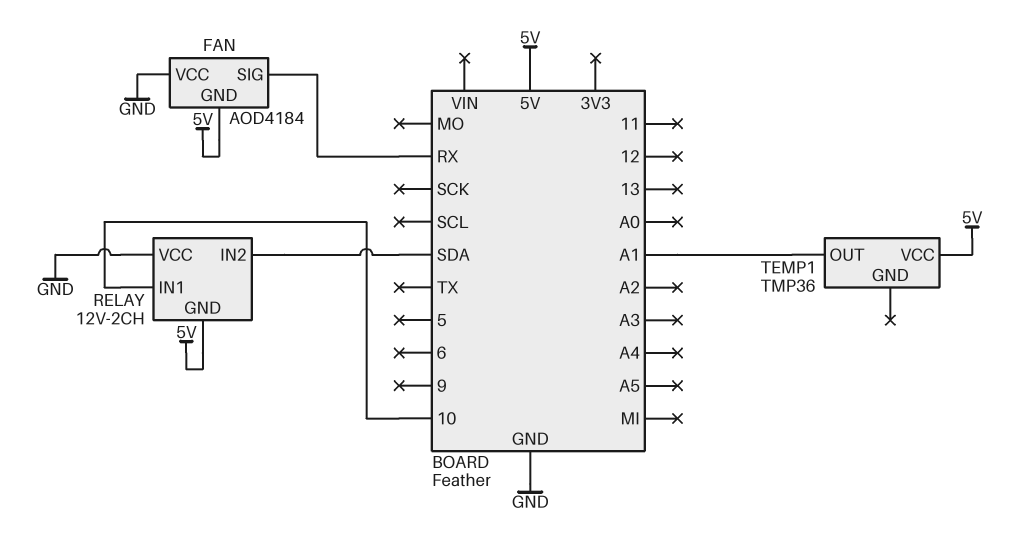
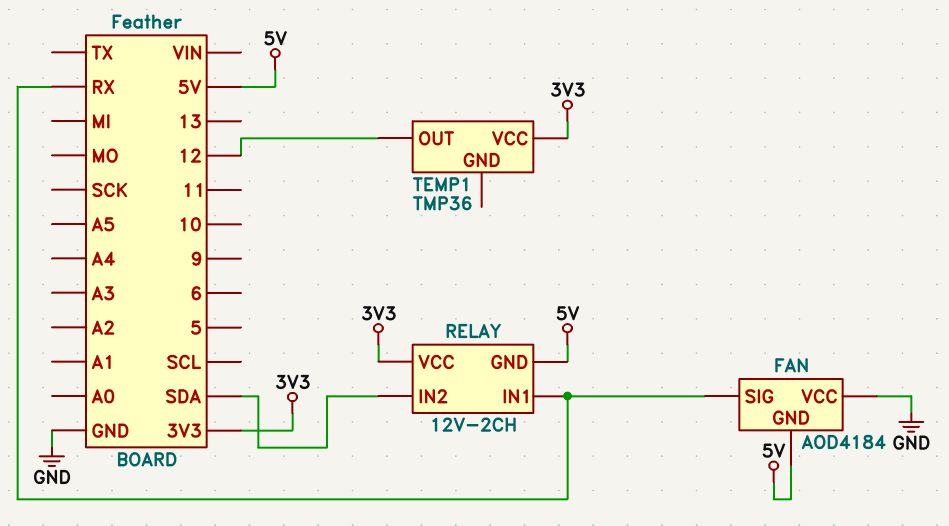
RELAY pin IN1: 10 -> RX
RELAY pin VCC: GND -> 3V3
TEMP1 pin OUT: A1 -> 12
TEMP1 pin VCC: 5V -> 3V3

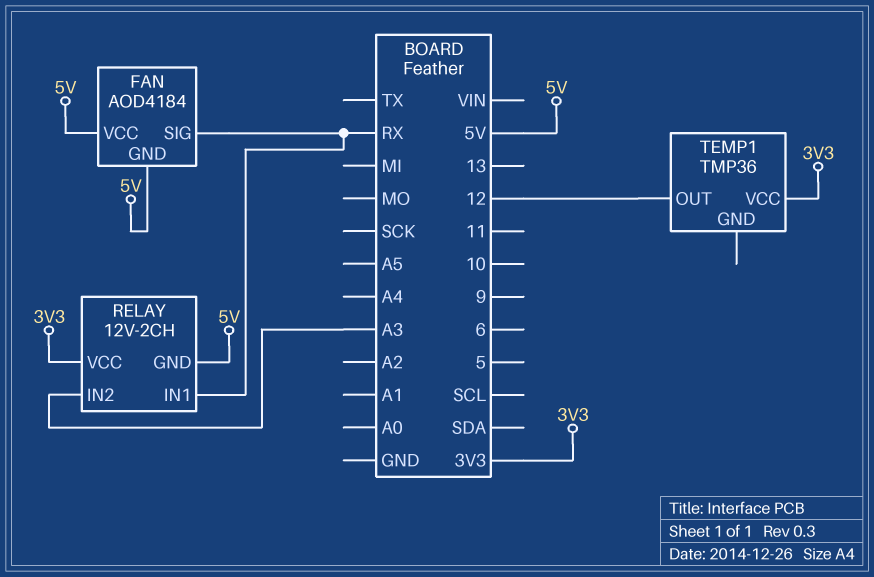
FAN pin VCC: GND -> 5V
RELAY pin IN2: SDA -> A3

